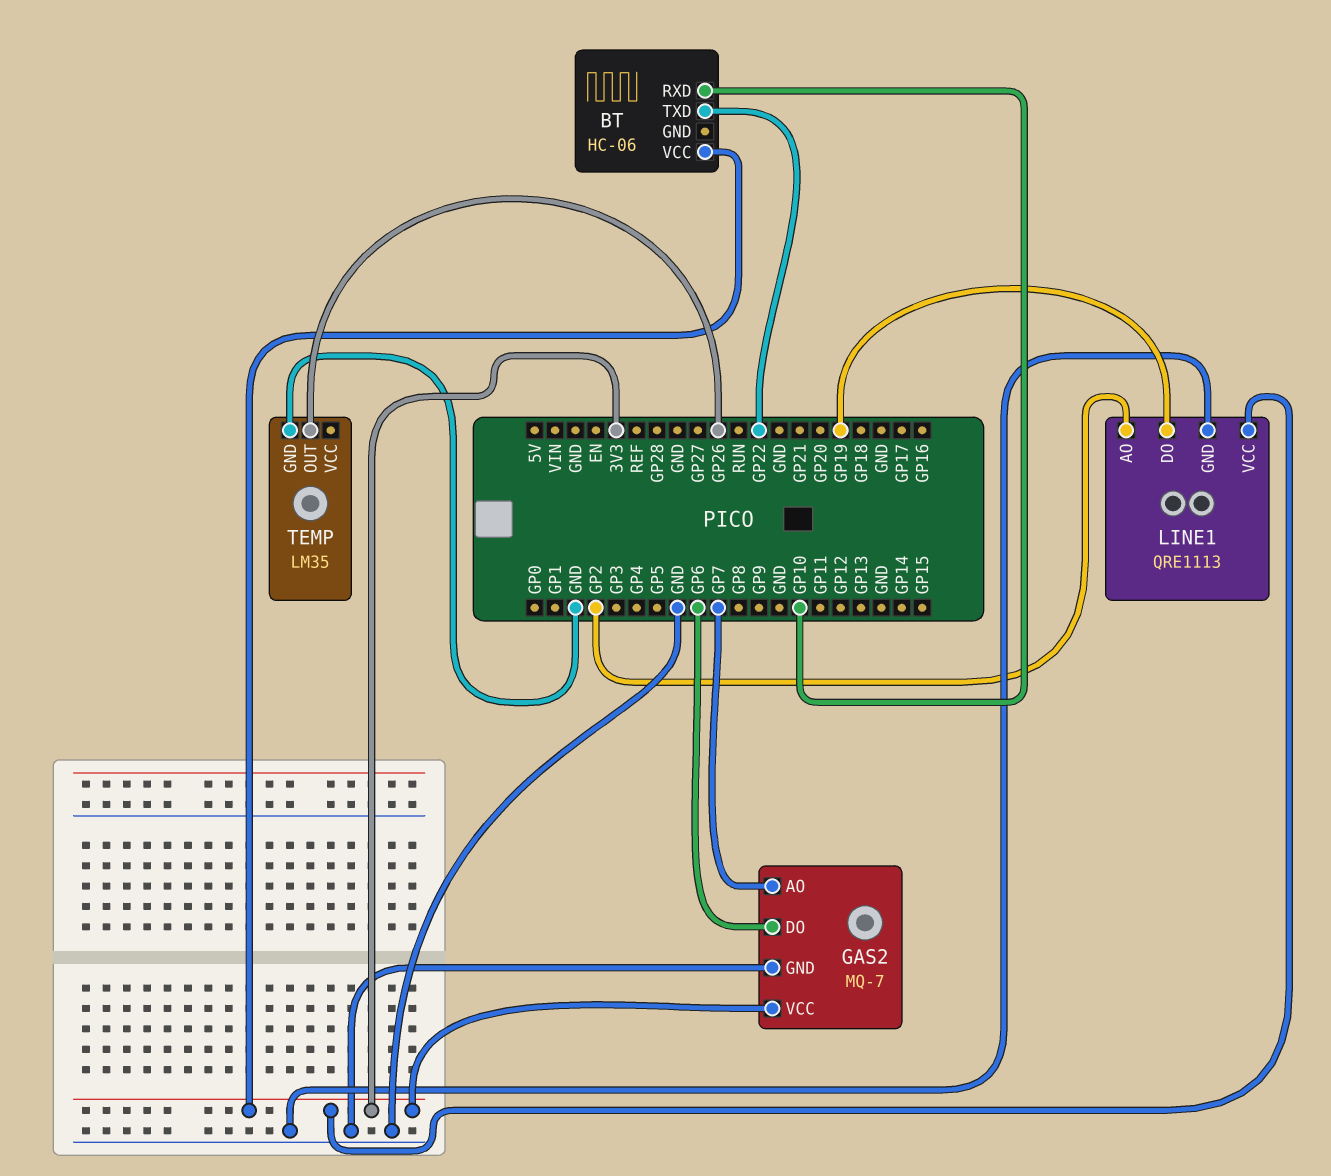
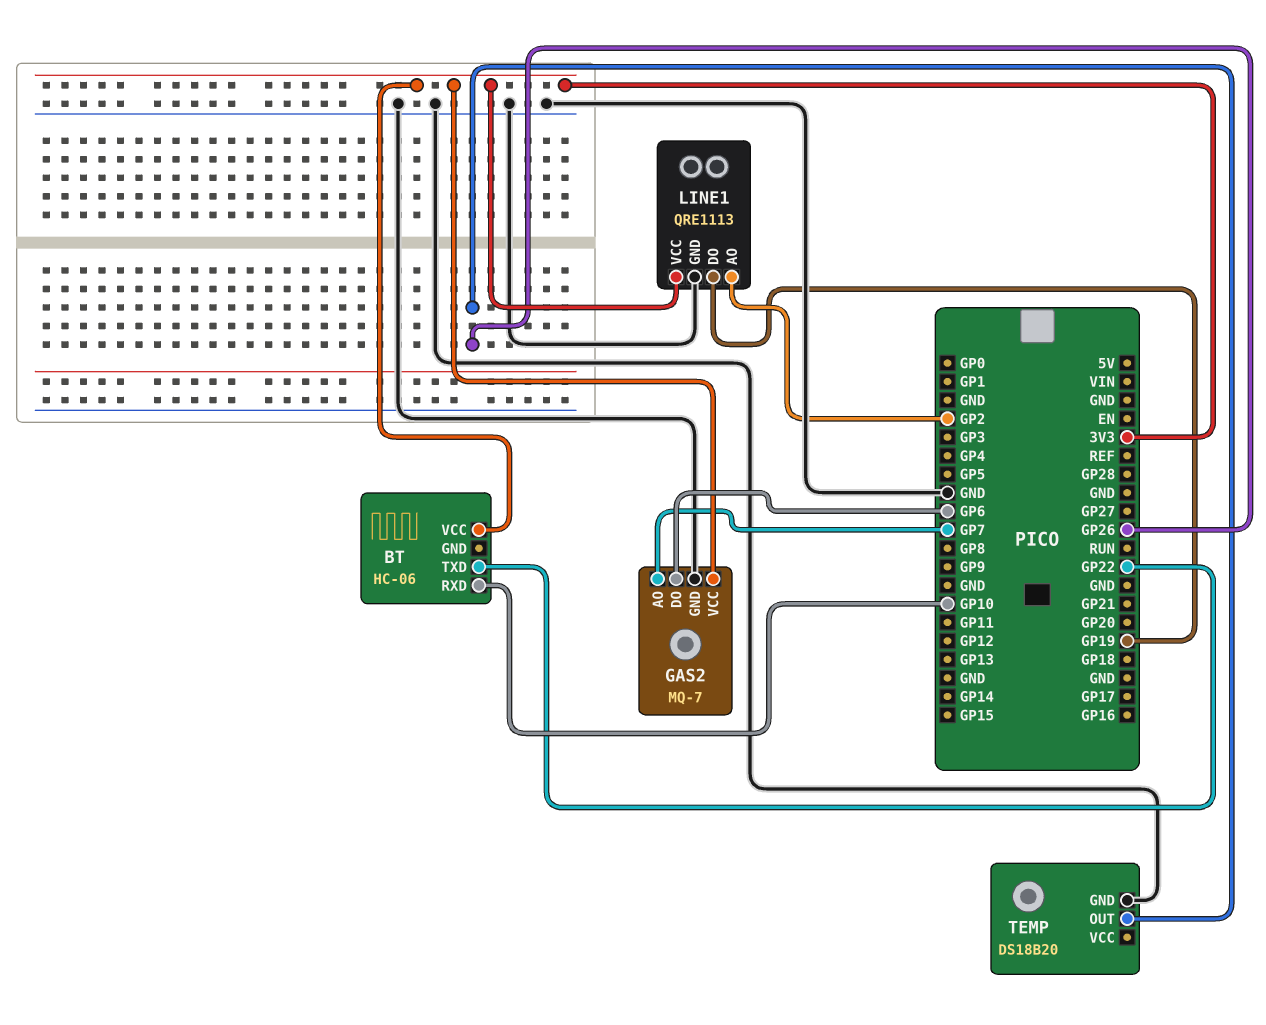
TEMP: LM35 -> DS18B20

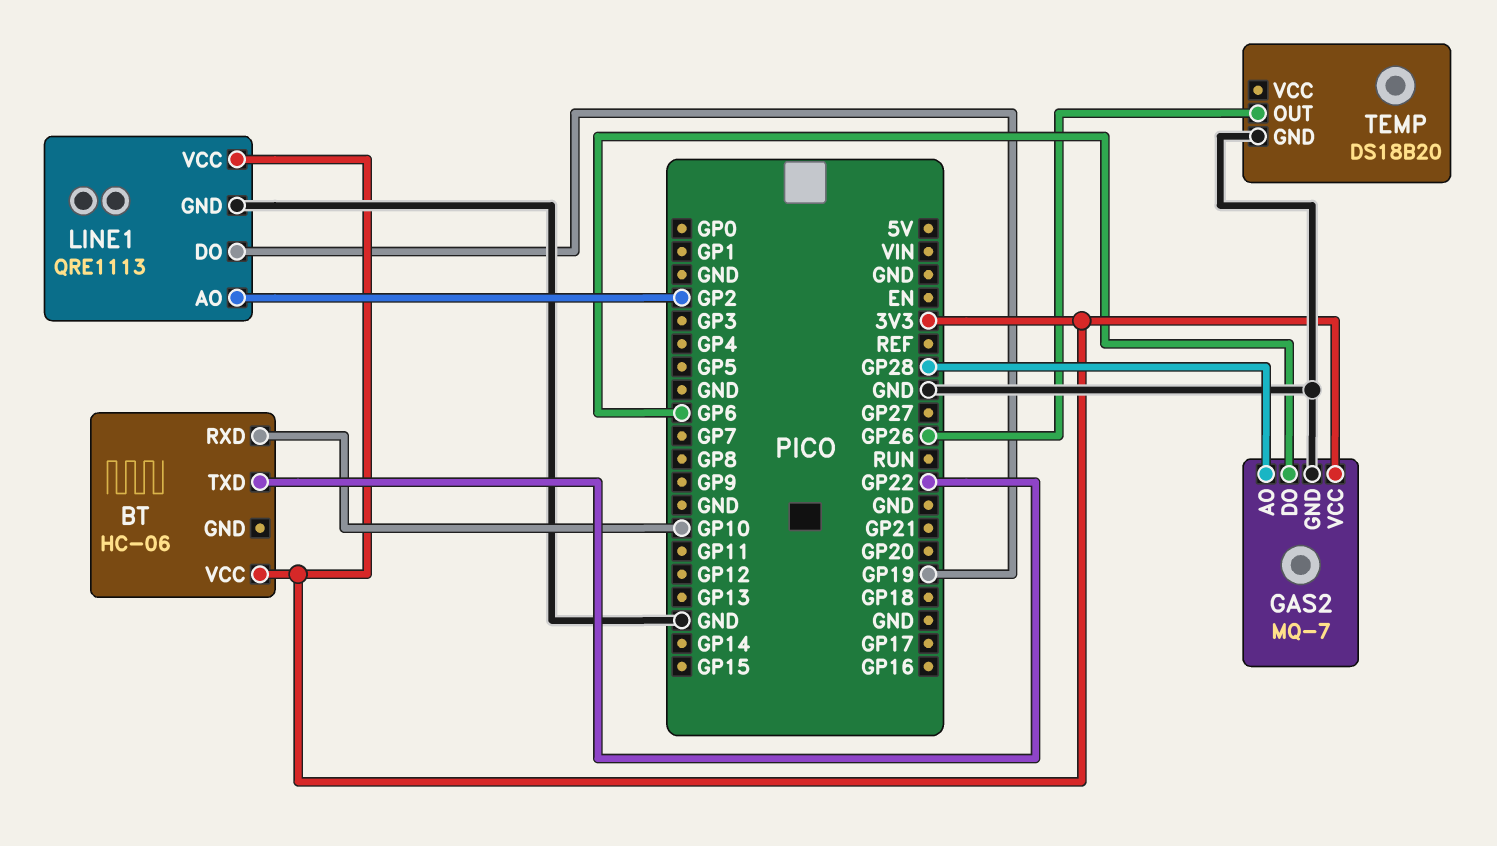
GAS2 pin AO: GP7 -> GP28

